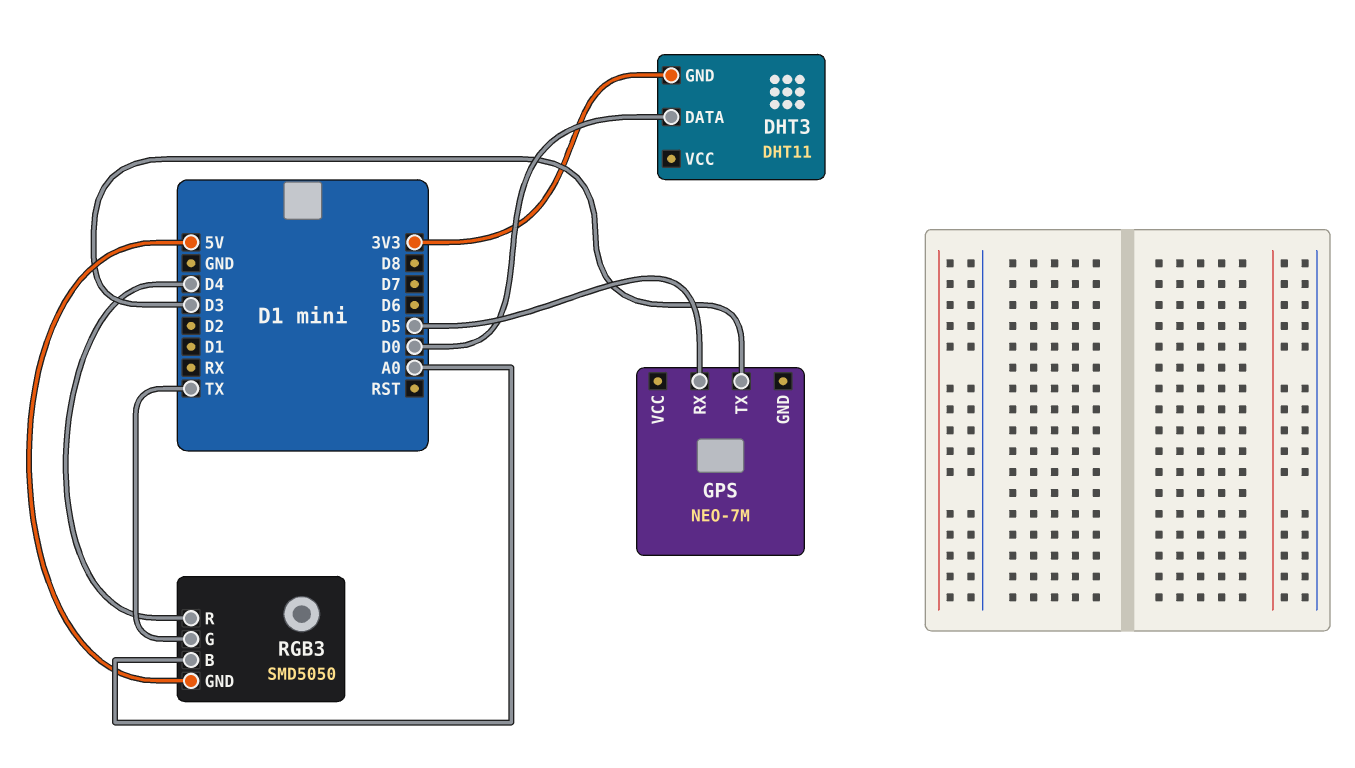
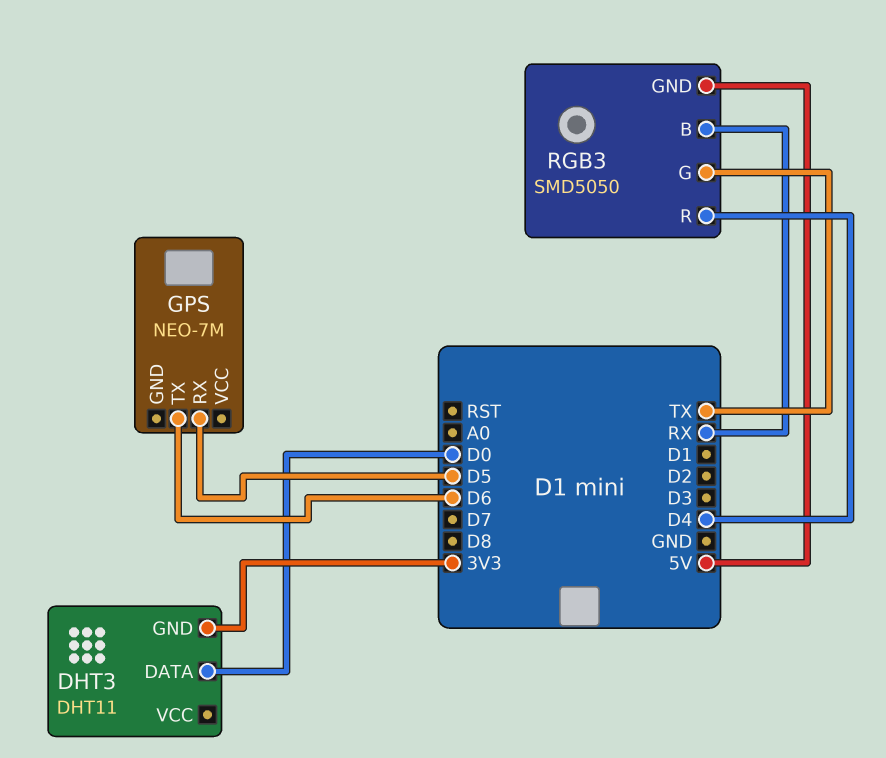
GPS pin TX: D3 -> D6
RGB3 pin B: A0 -> RX

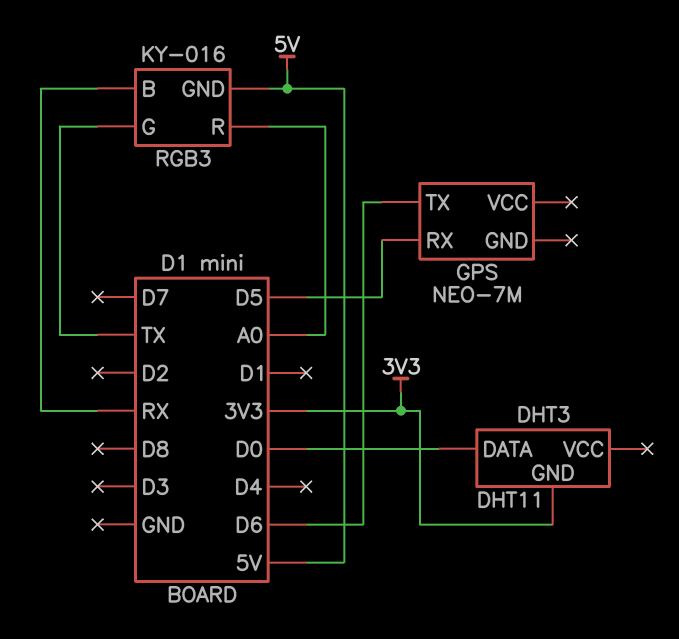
RGB3: SMD5050 -> KY-016
RGB3 pin R: D4 -> A0

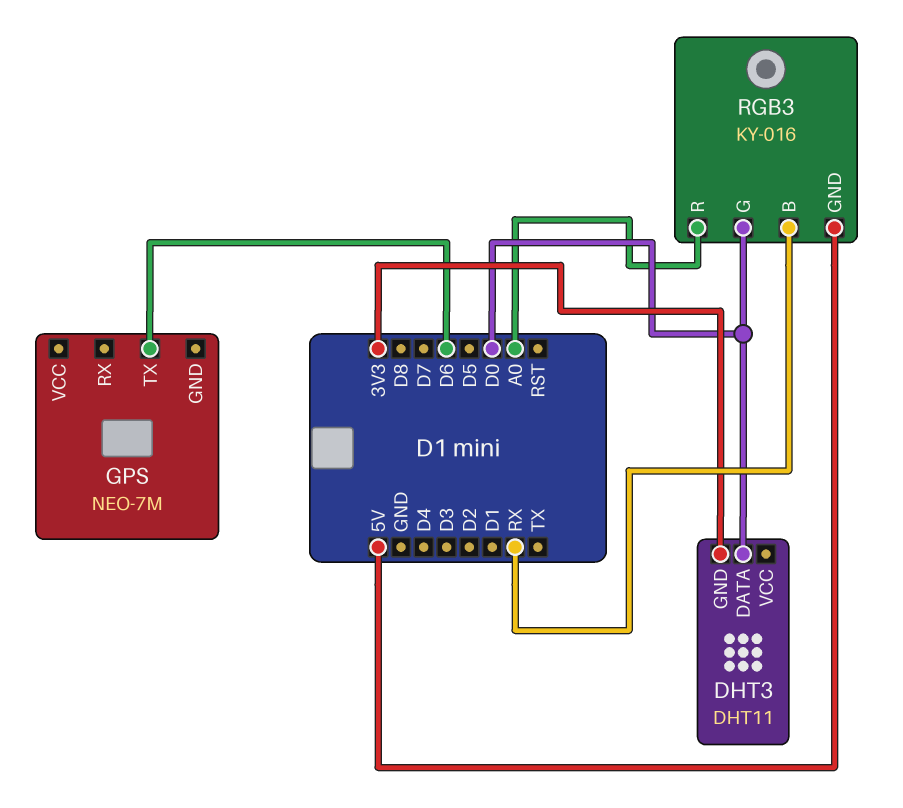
GPS pin RX: D5 -> none
RGB3 pin G: TX -> D0

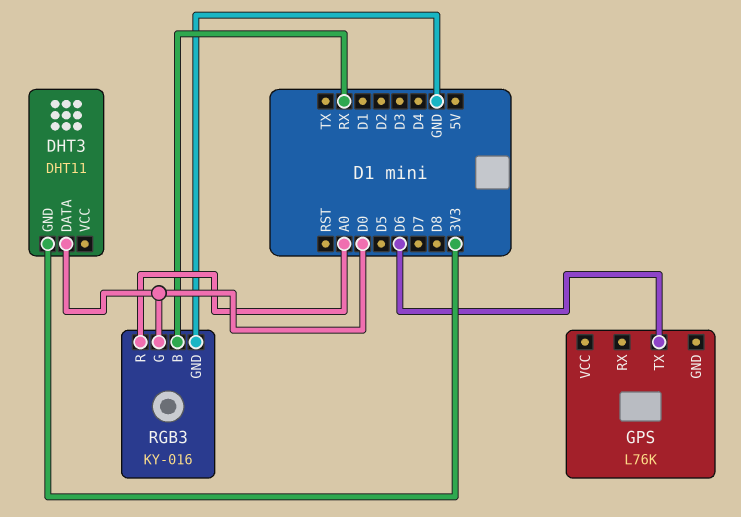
GPS: NEO-7M -> L76K
RGB3 pin GND: 5V -> GND

